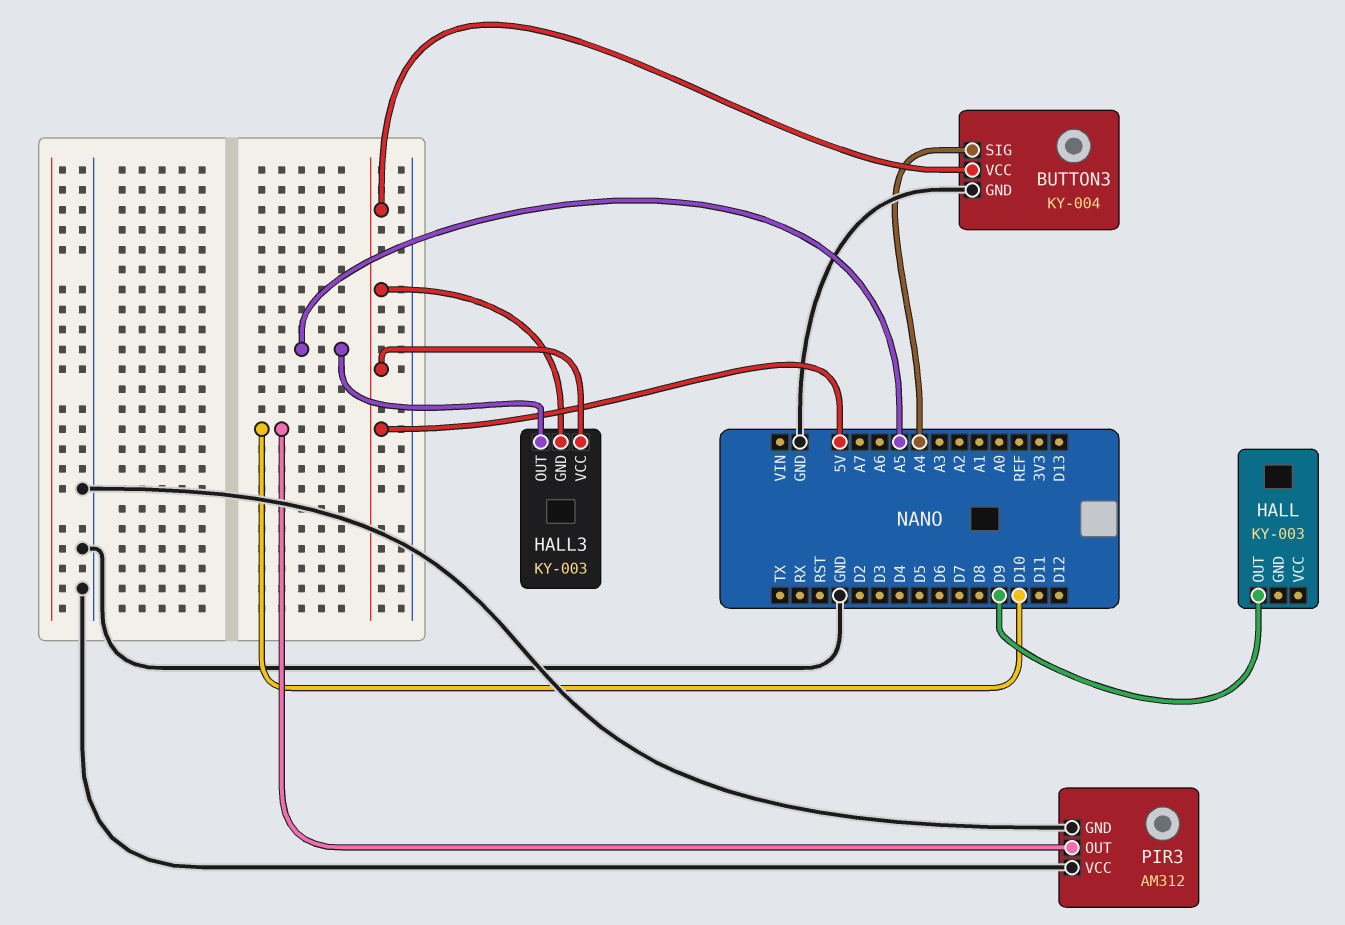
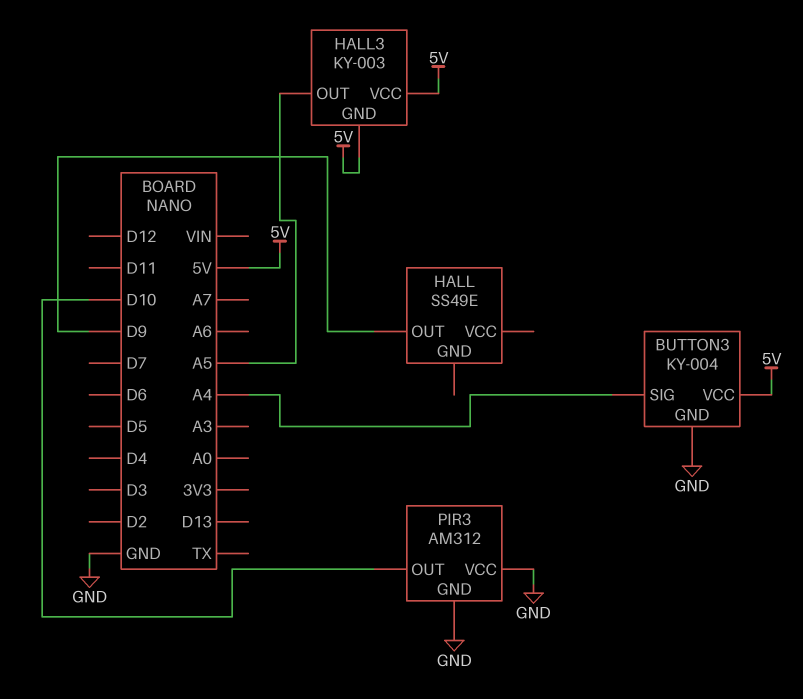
HALL: KY-003 -> SS49E

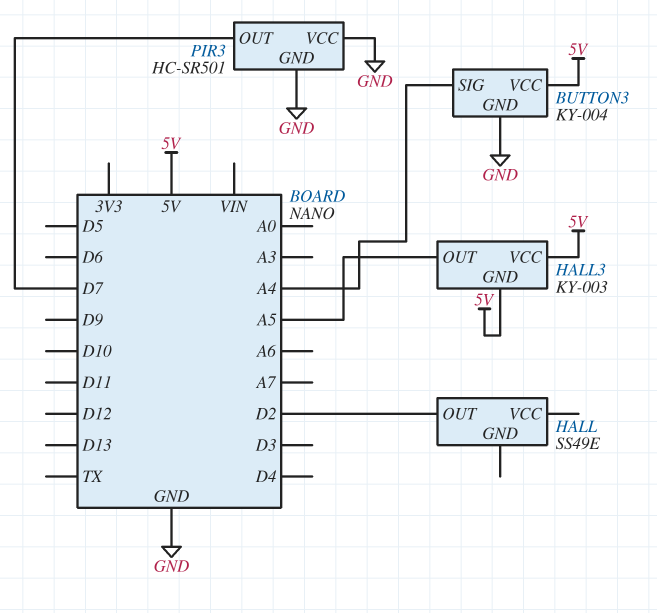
HALL pin OUT: D9 -> D2
PIR3: AM312 -> HC-SR501
PIR3 pin OUT: D10 -> D7

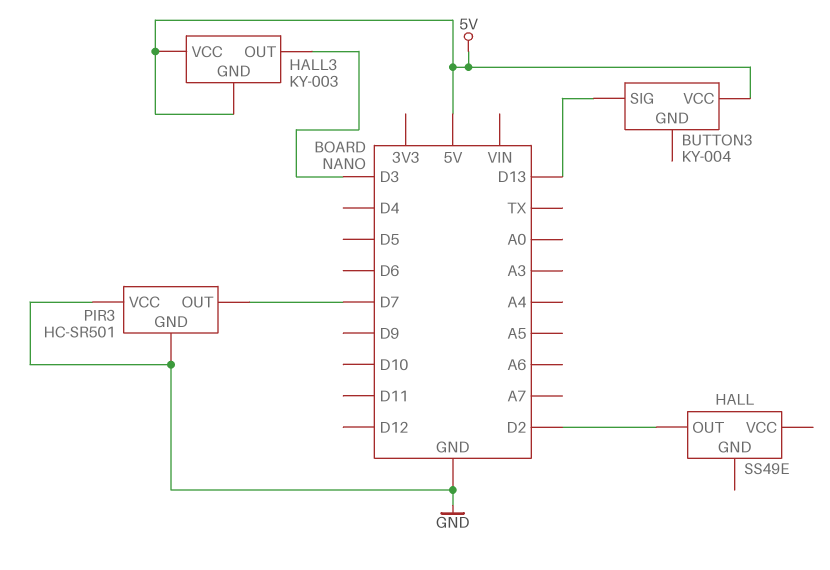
BUTTON3 pin GND: GND -> none
BUTTON3 pin SIG: A4 -> D13
HALL3 pin OUT: A5 -> D3

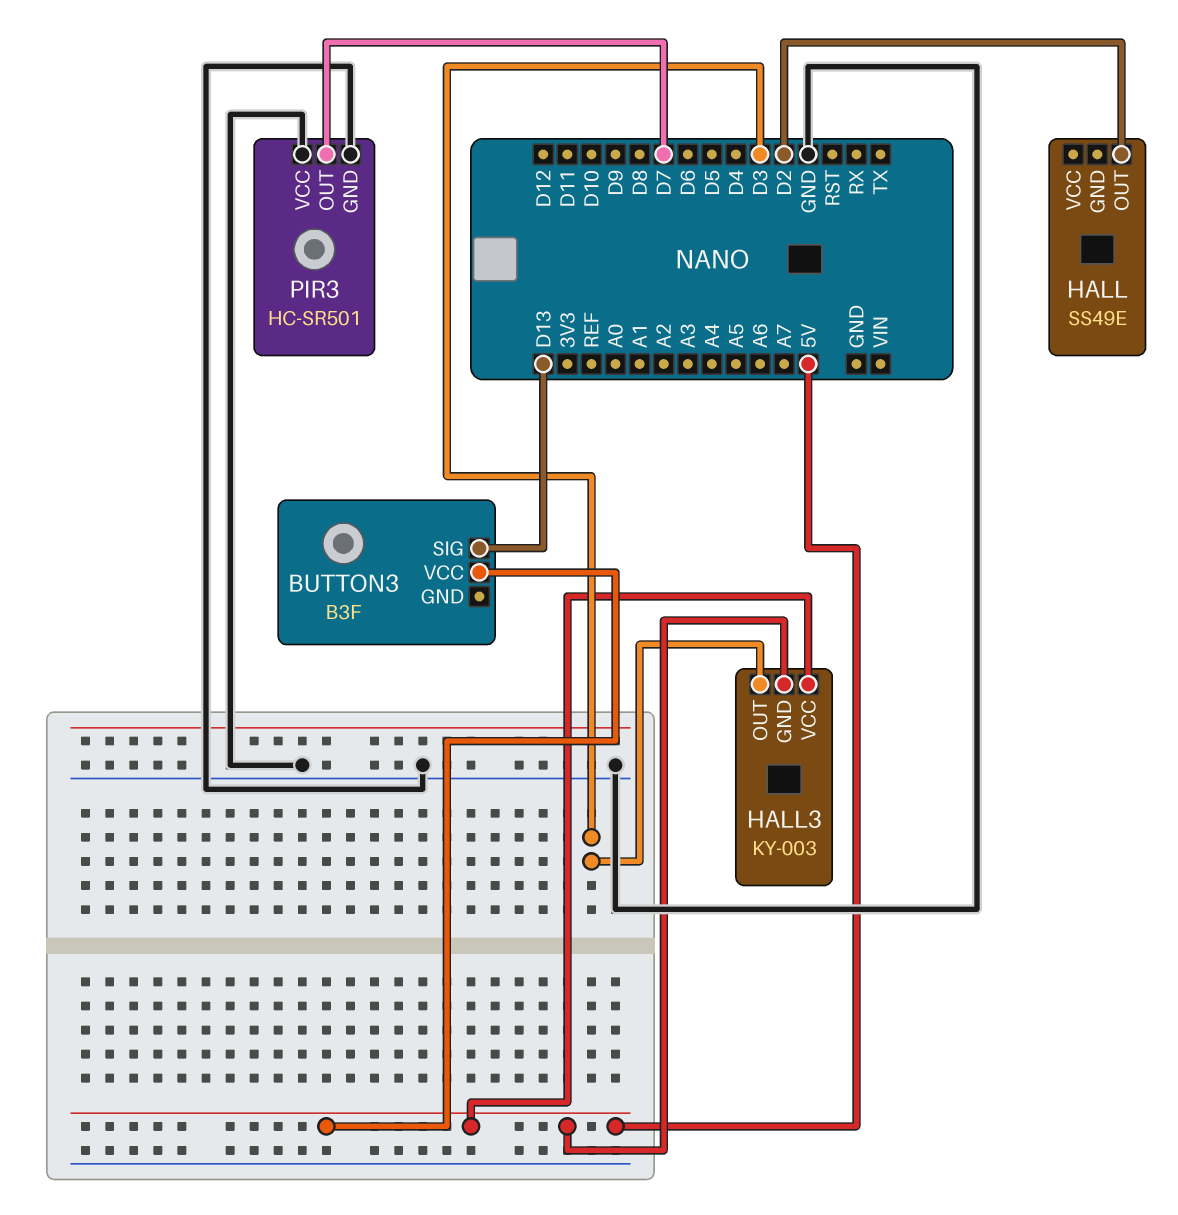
BUTTON3: KY-004 -> B3F

